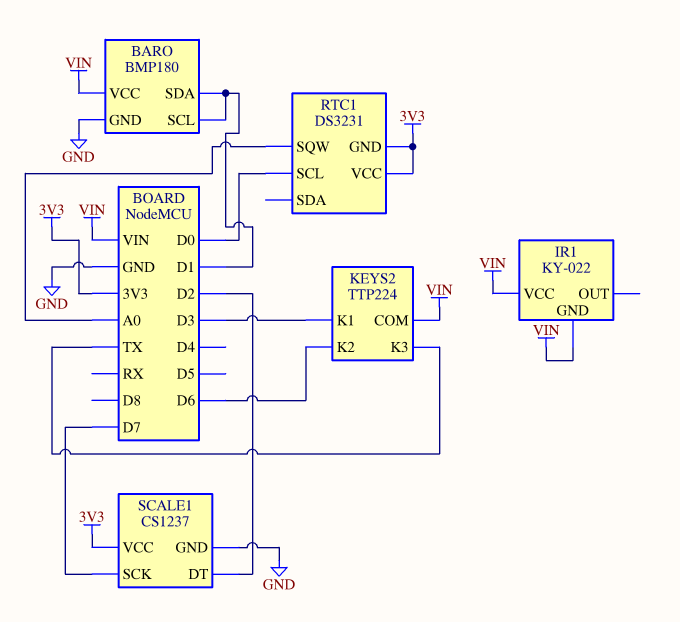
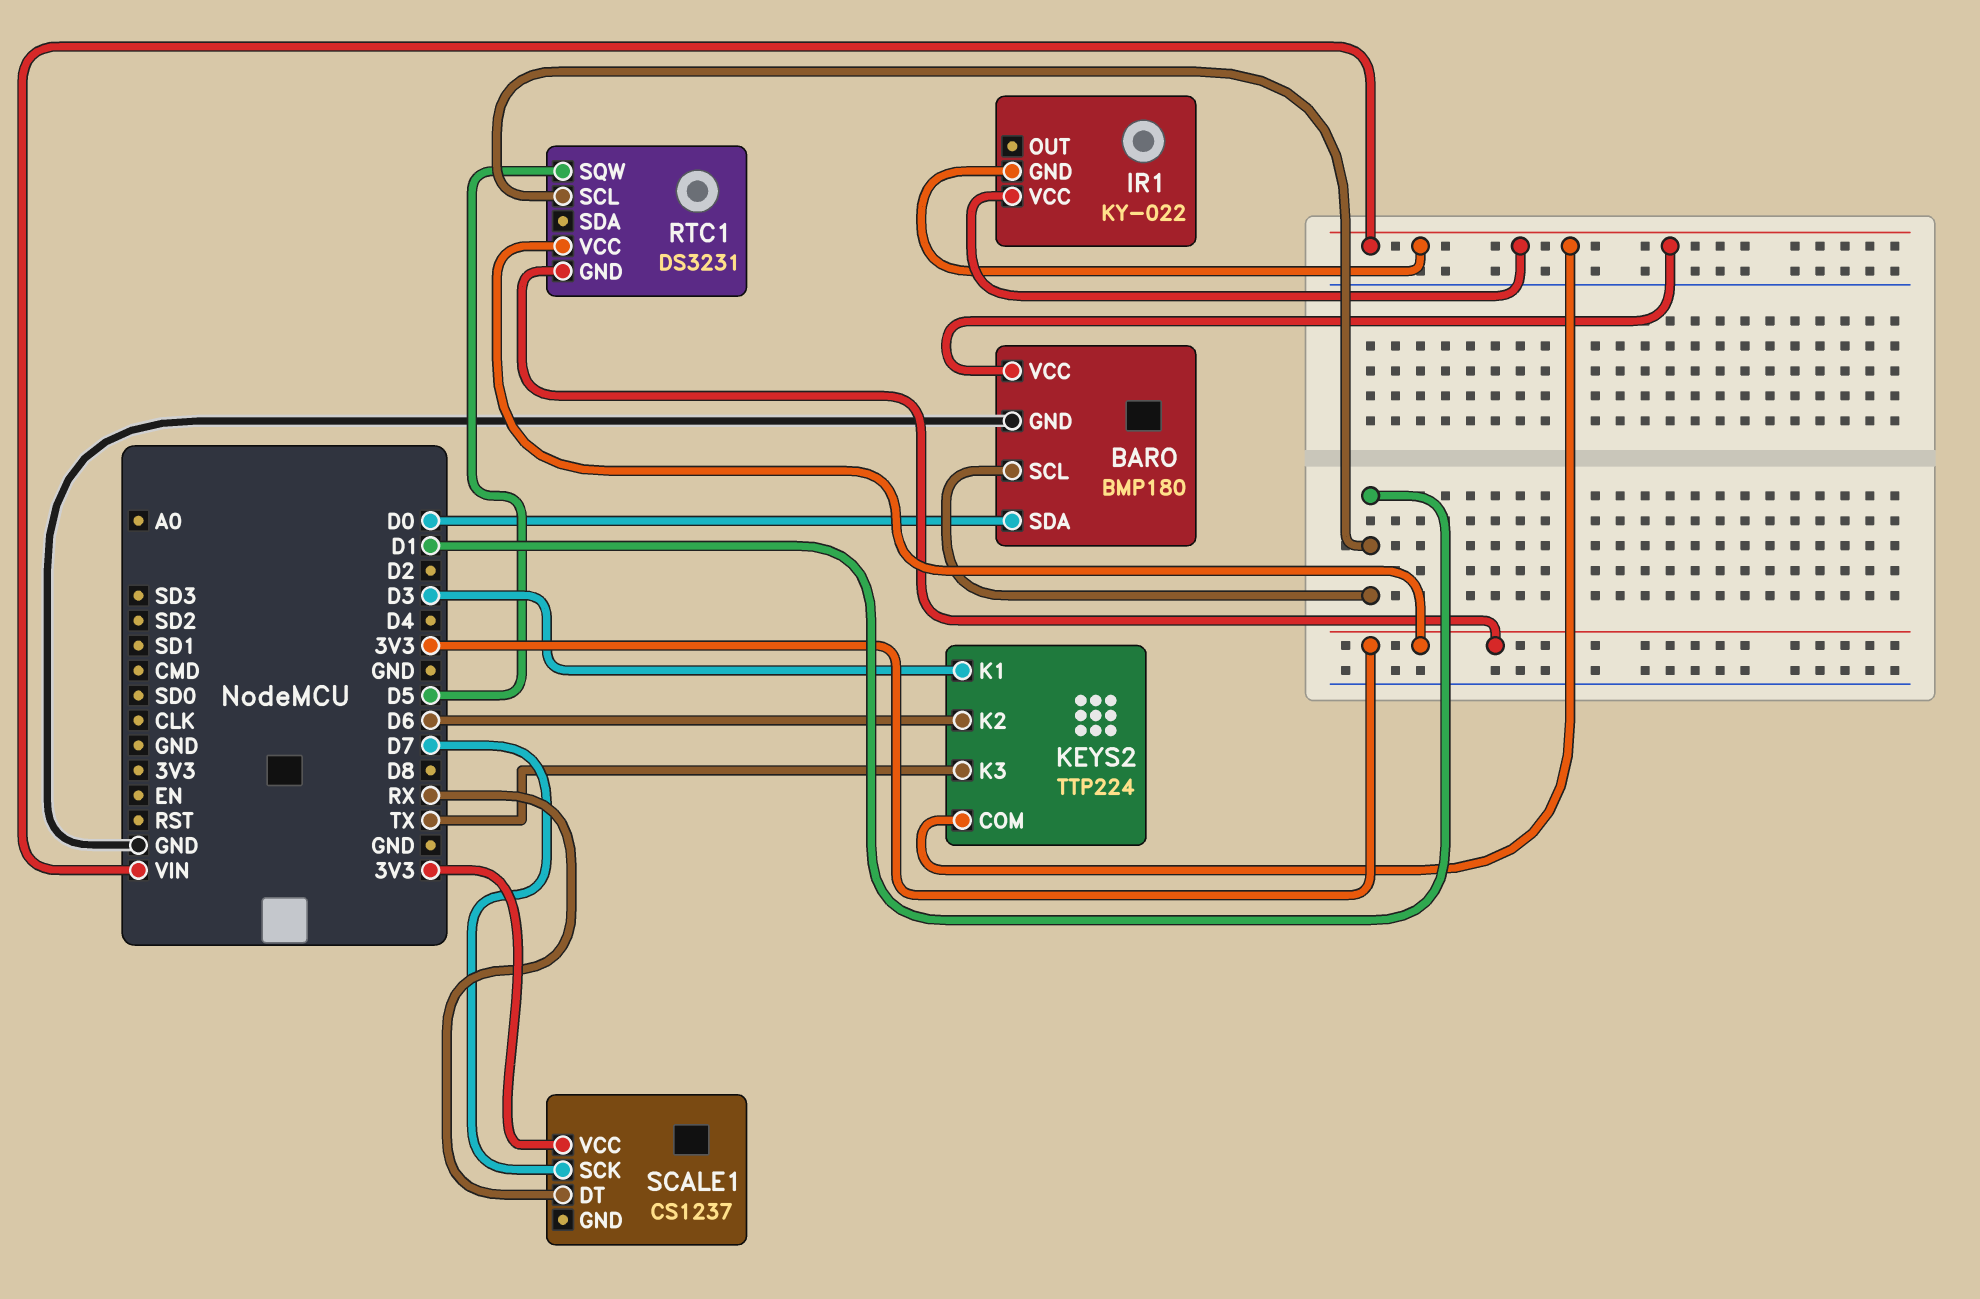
BARO pin SDA: D1 -> D0
RTC1 pin SCL: D0 -> D1
RTC1 pin SQW: A0 -> D5
SCALE1 pin DT: D2 -> RX
SCALE1 pin GND: GND -> none

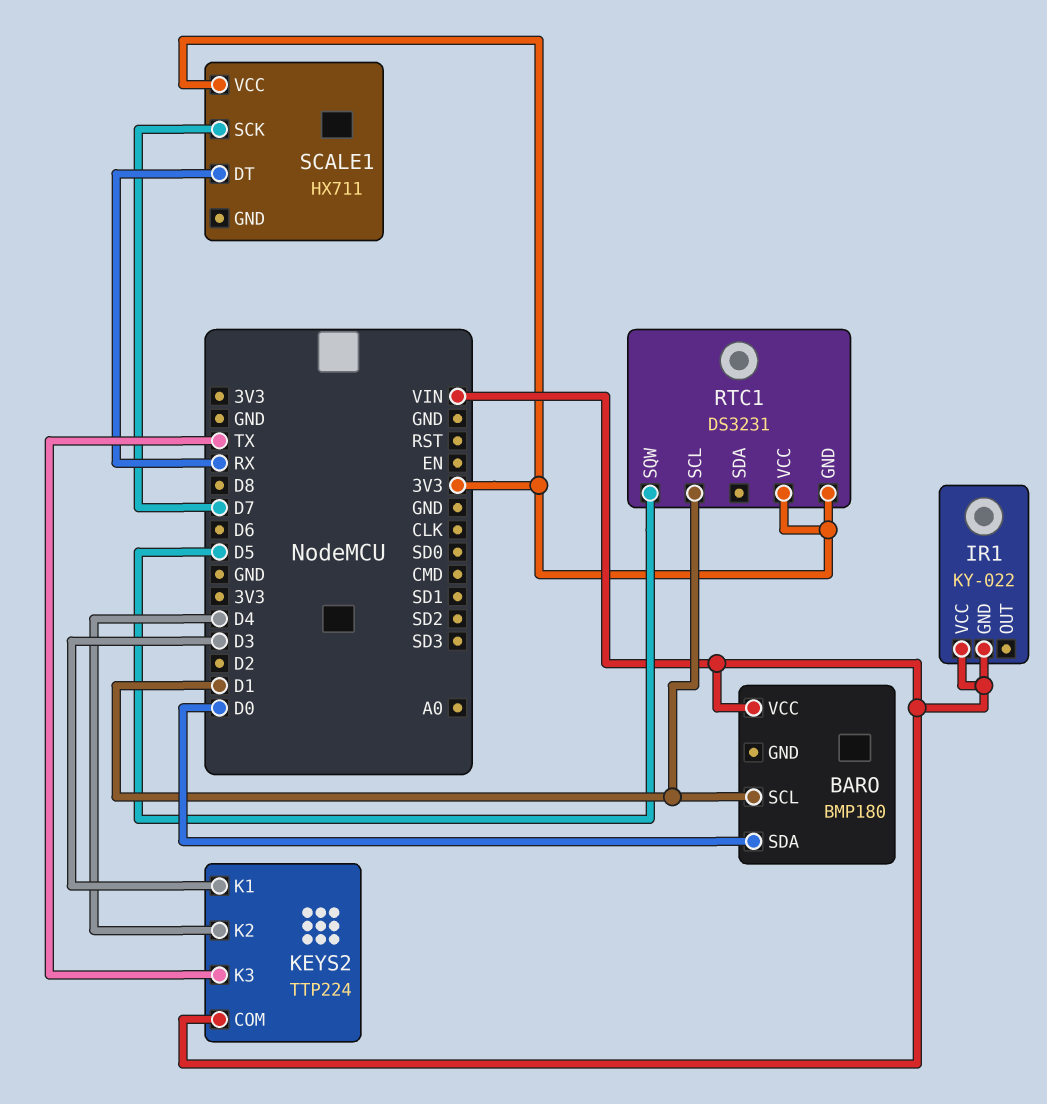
BARO pin GND: GND -> none
KEYS2 pin K2: D6 -> D4
SCALE1: CS1237 -> HX711

